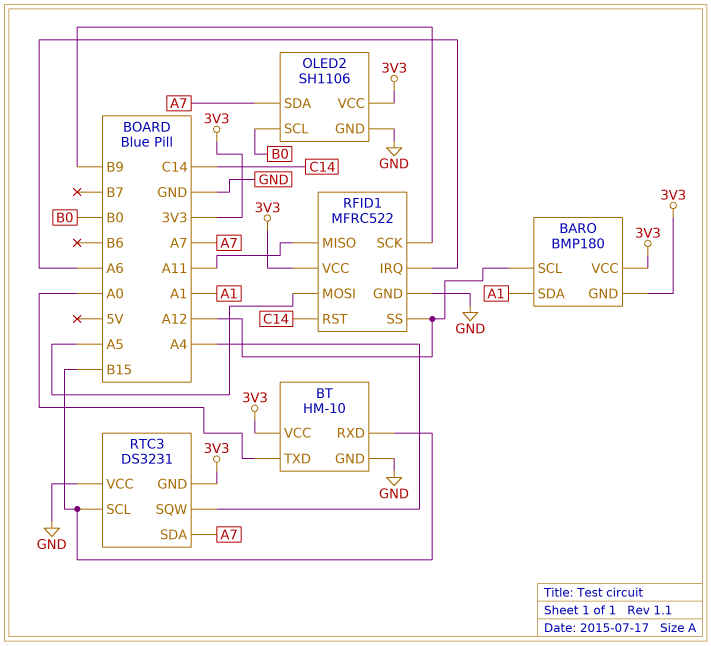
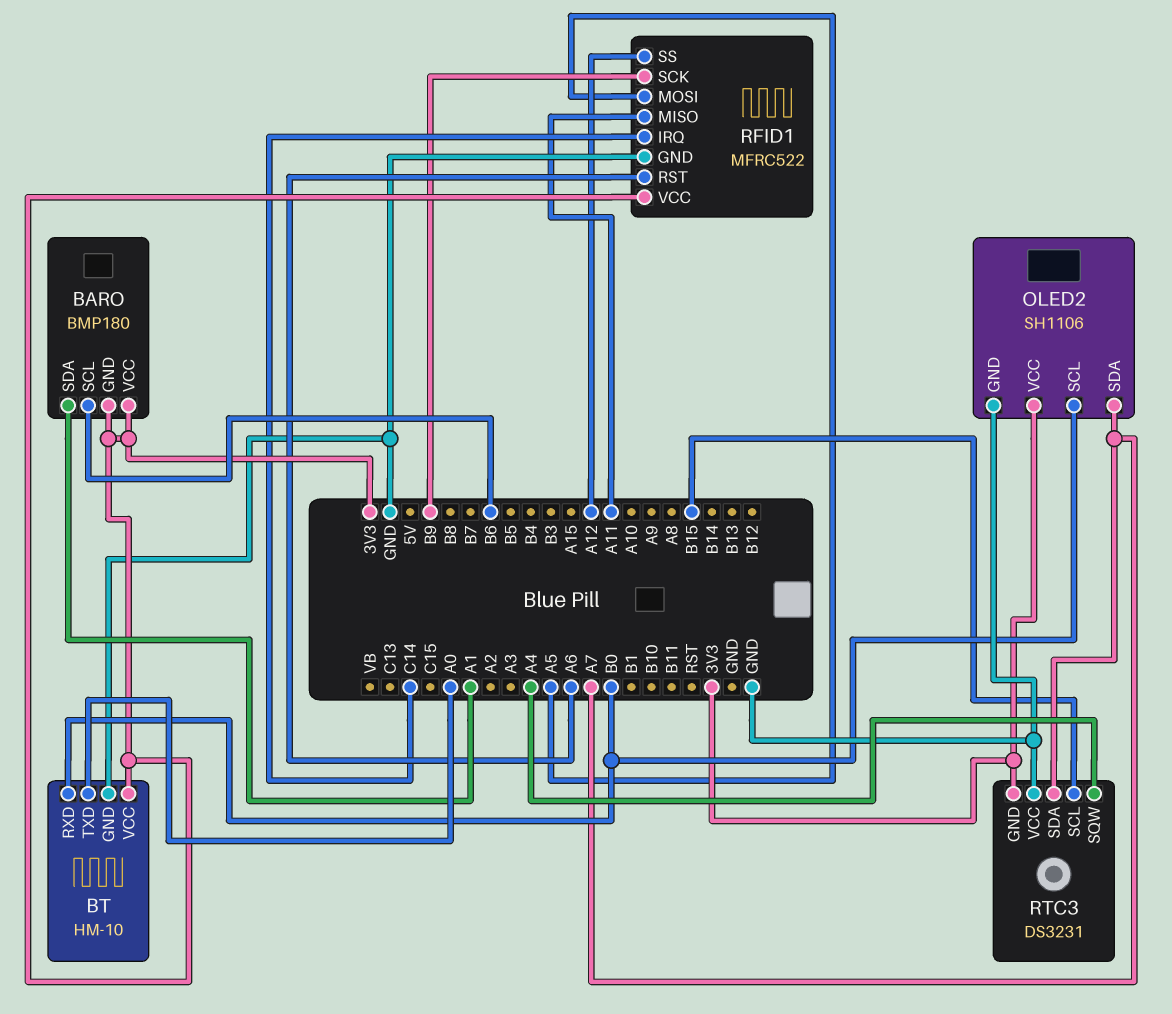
BARO pin SCL: A12 -> B6
BT pin RXD: B15 -> B0
RFID1 pin IRQ: A6 -> C14
RFID1 pin RST: C14 -> A6

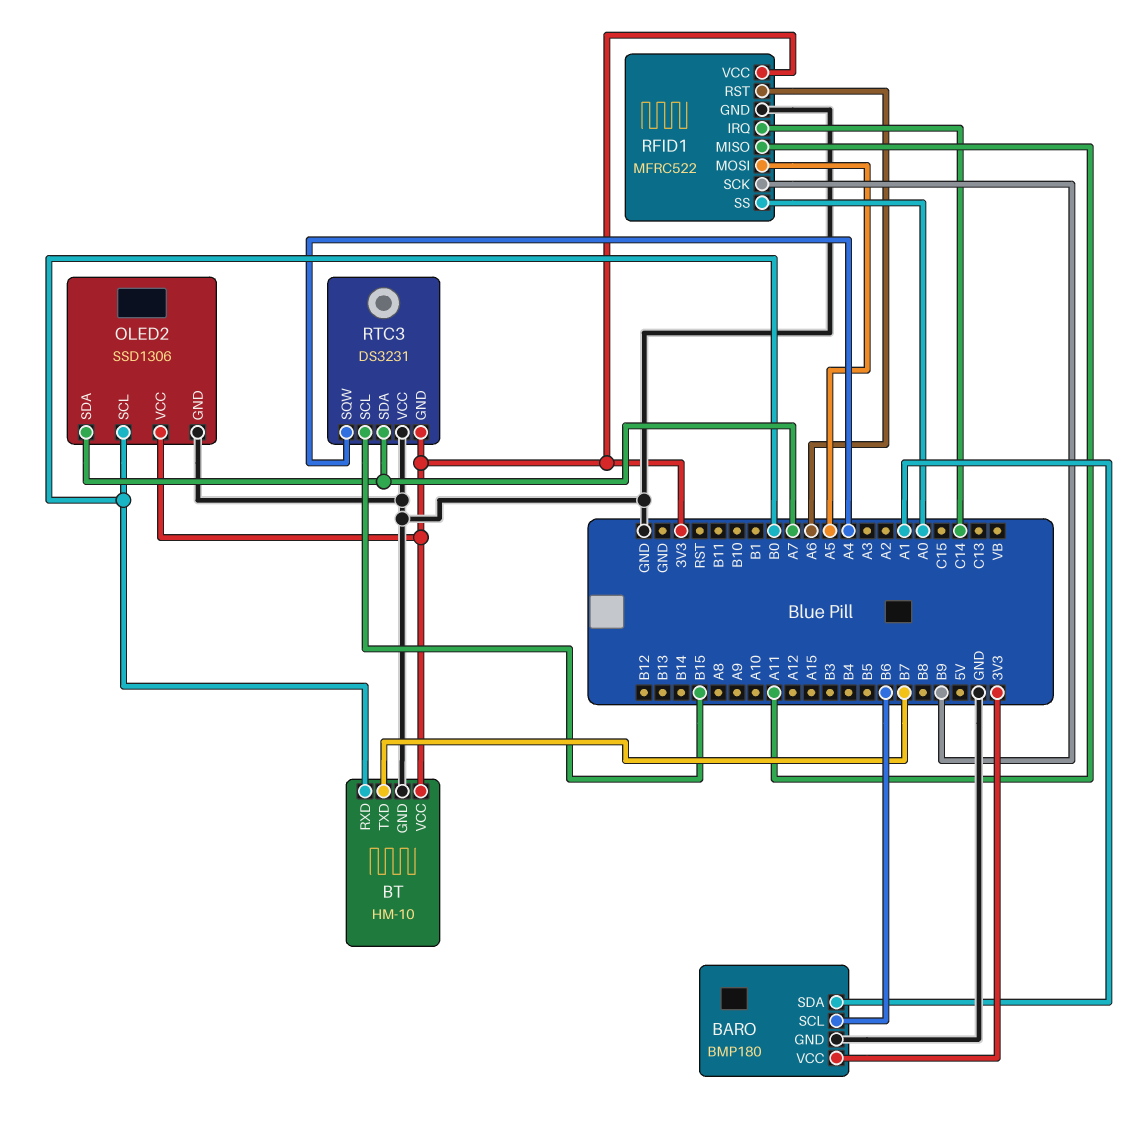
BARO pin GND: 3V3 -> GND
BT pin TXD: A0 -> B7
OLED2: SH1106 -> SSD1306
RFID1 pin SS: A12 -> A0

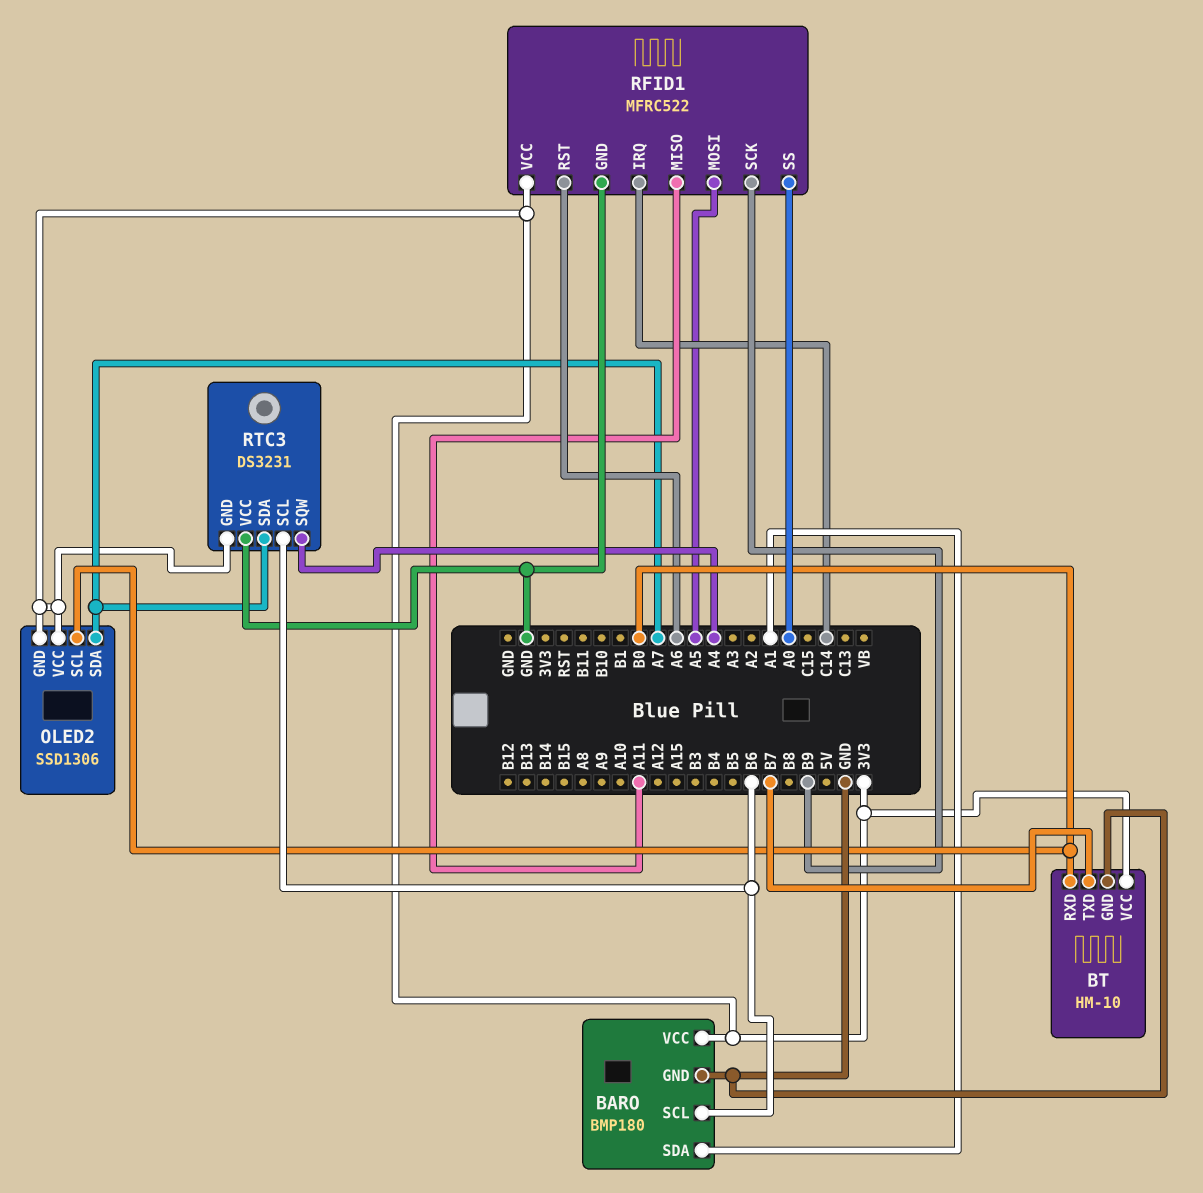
OLED2 pin GND: GND -> 3V3
RTC3 pin SCL: B15 -> B6

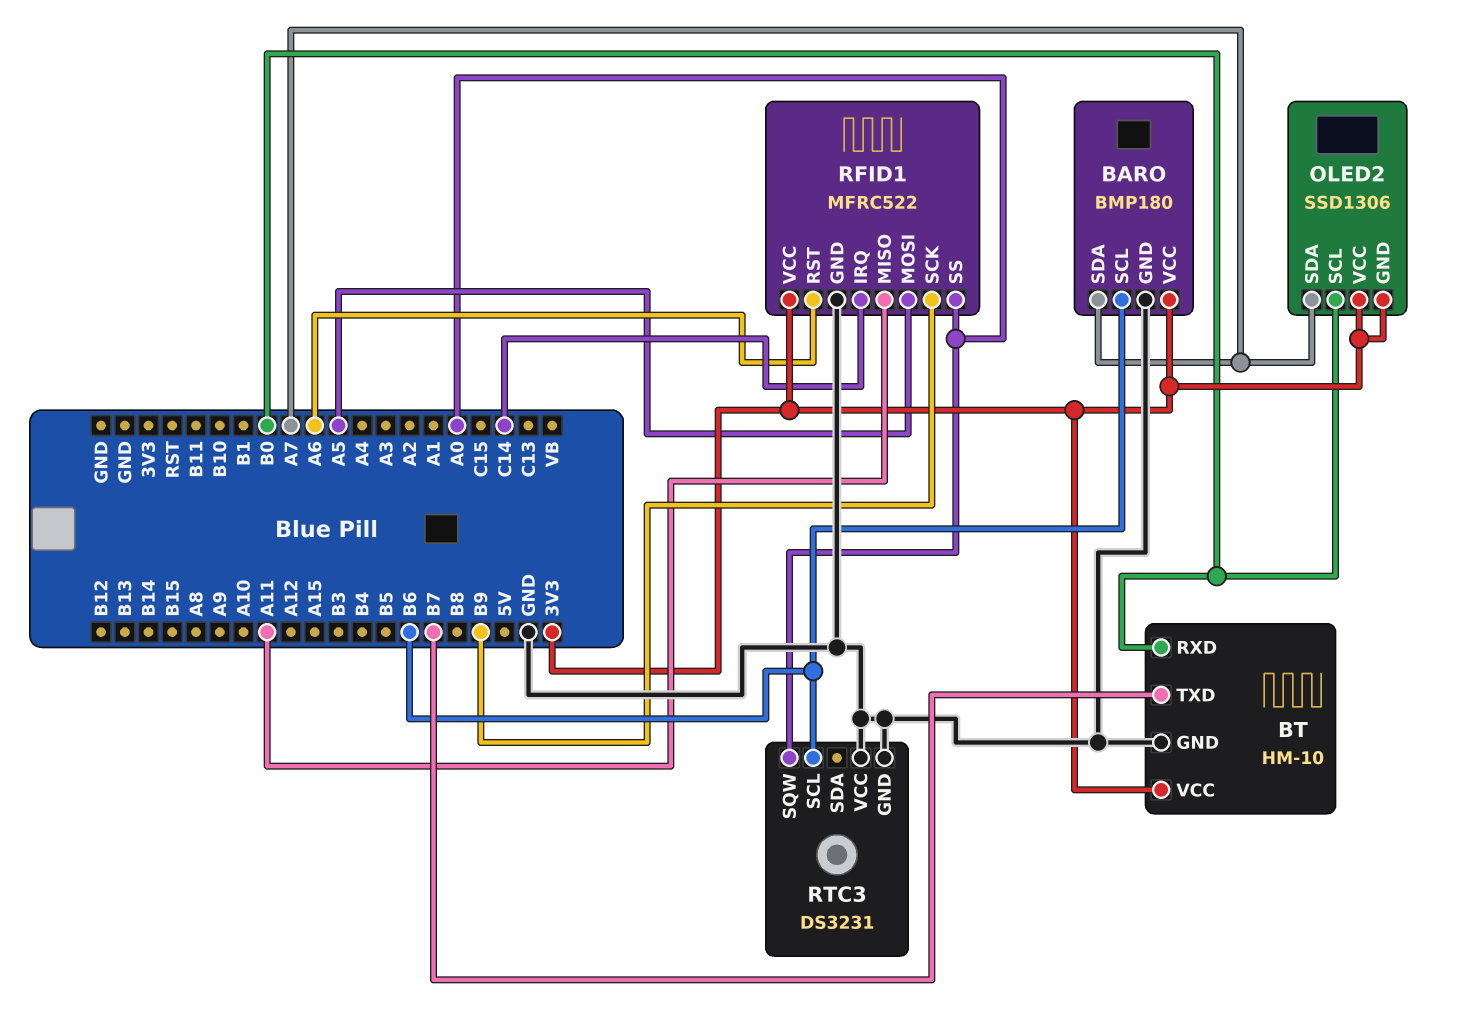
BARO pin SDA: A1 -> A7
RTC3 pin GND: 3V3 -> GND
RTC3 pin SDA: A7 -> none
RTC3 pin SQW: A4 -> A0

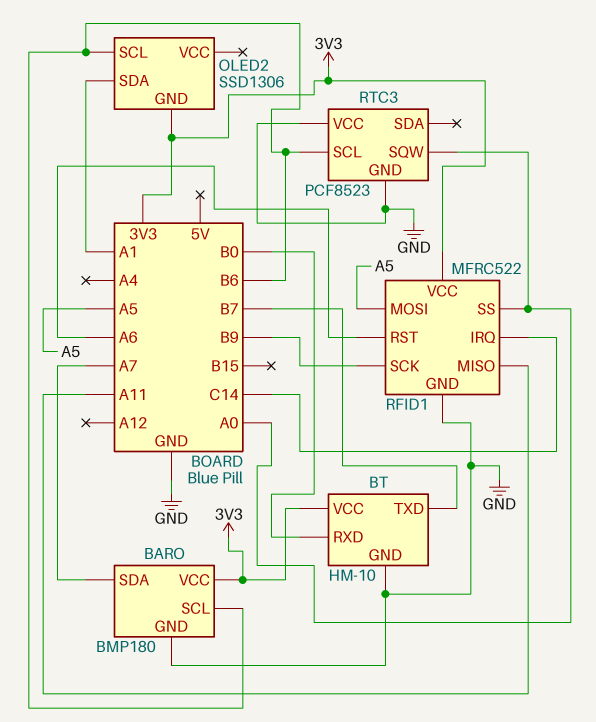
OLED2 pin SCL: B0 -> B6
OLED2 pin SDA: A7 -> A1
OLED2 pin VCC: 3V3 -> none
RTC3: DS3231 -> PCF8523

